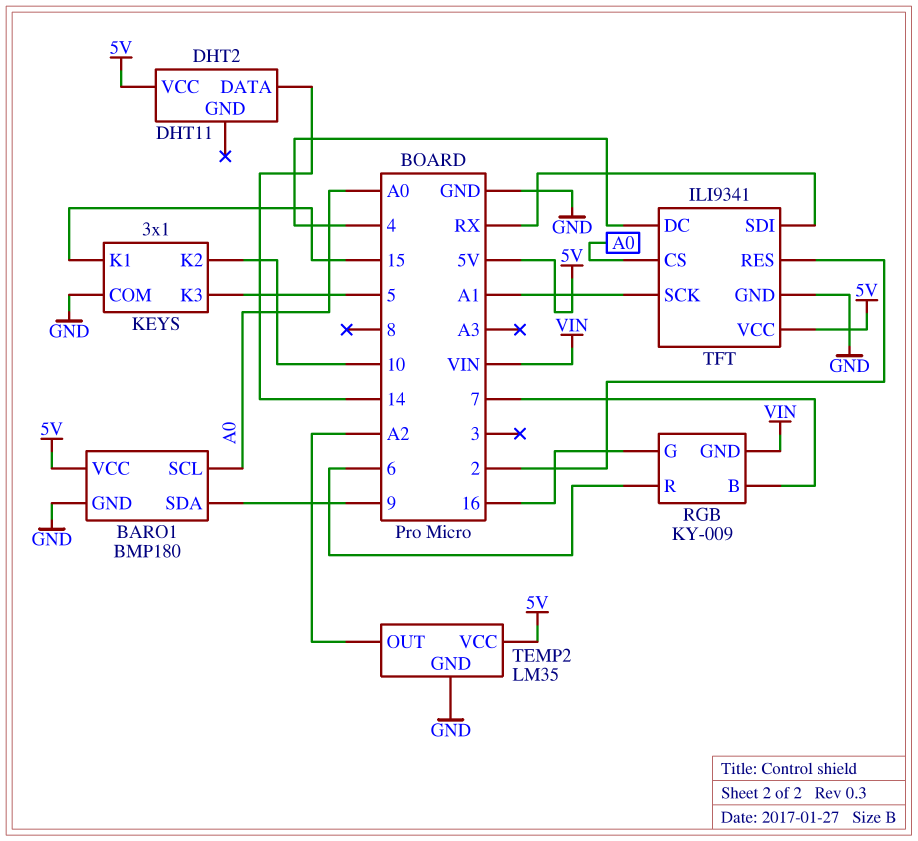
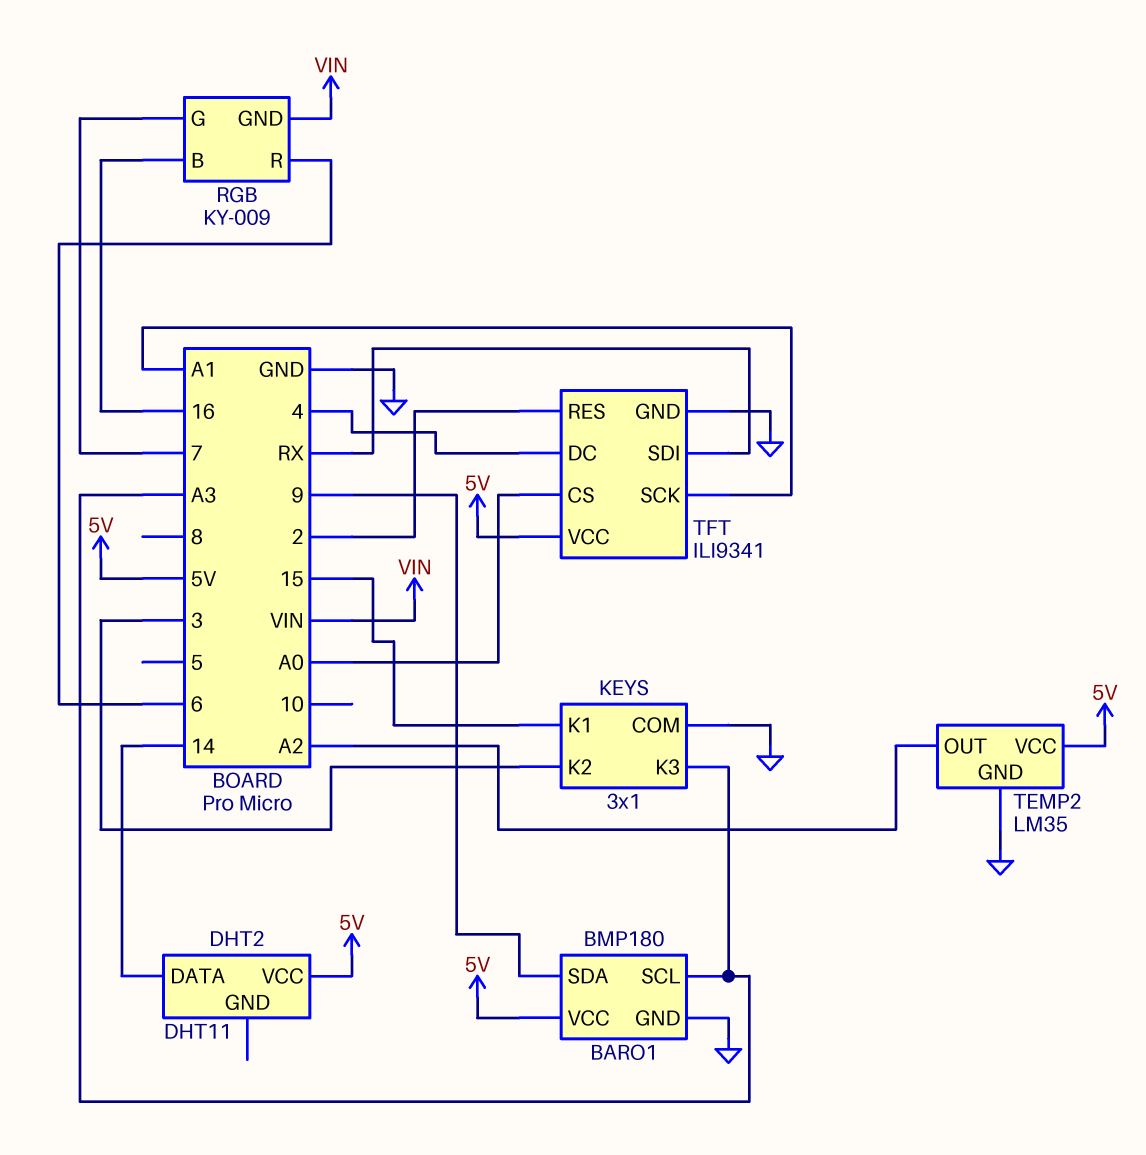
BARO1 pin SCL: A0 -> A3
KEYS pin K2: 10 -> 3
KEYS pin K3: 5 -> A3
RGB pin B: 7 -> 16
RGB pin G: 16 -> 7

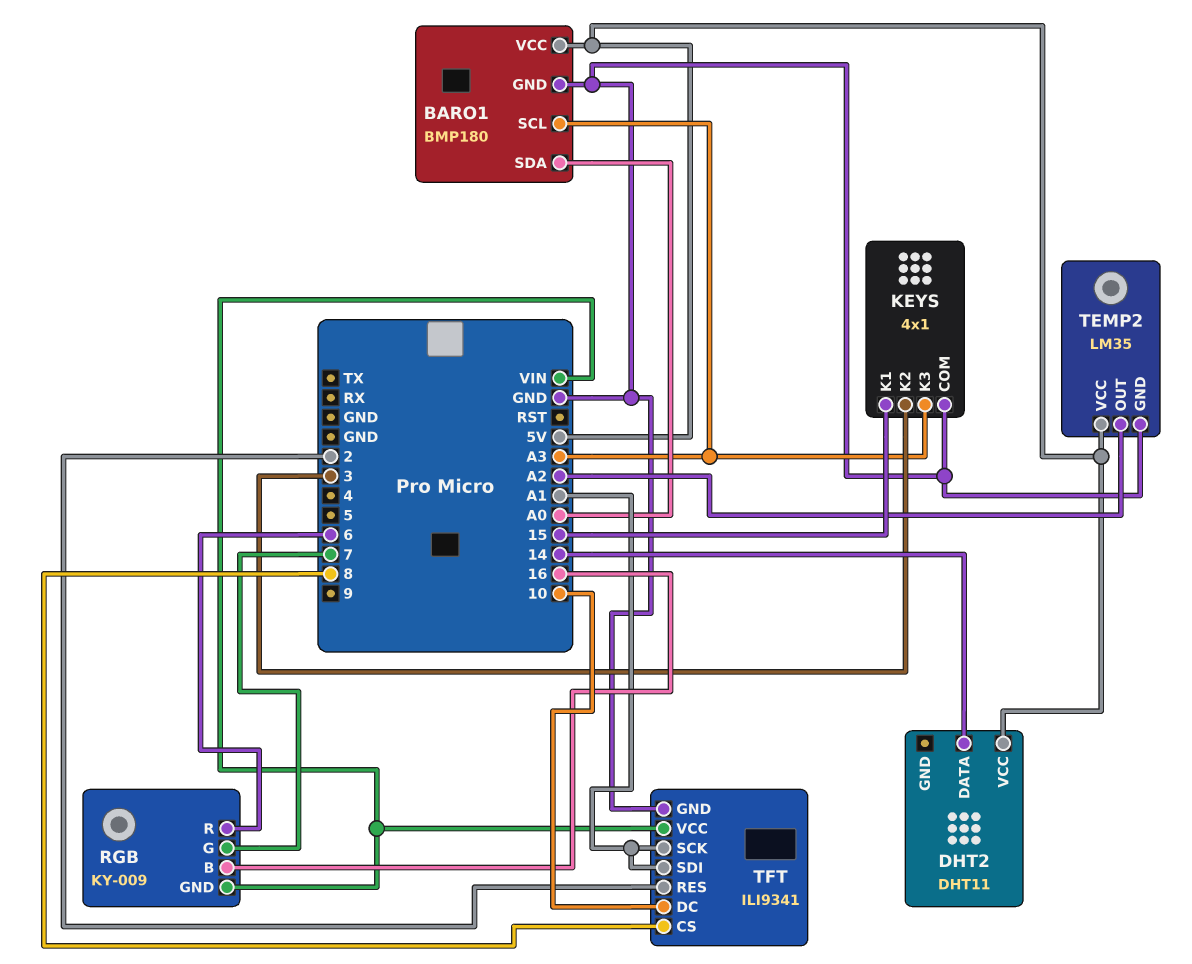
BARO1 pin SDA: 9 -> A0
KEYS: 3x1 -> 4x1
TFT pin CS: A0 -> 8
TFT pin DC: 4 -> 10
TFT pin SDI: RX -> A1
TFT pin VCC: 5V -> VIN

